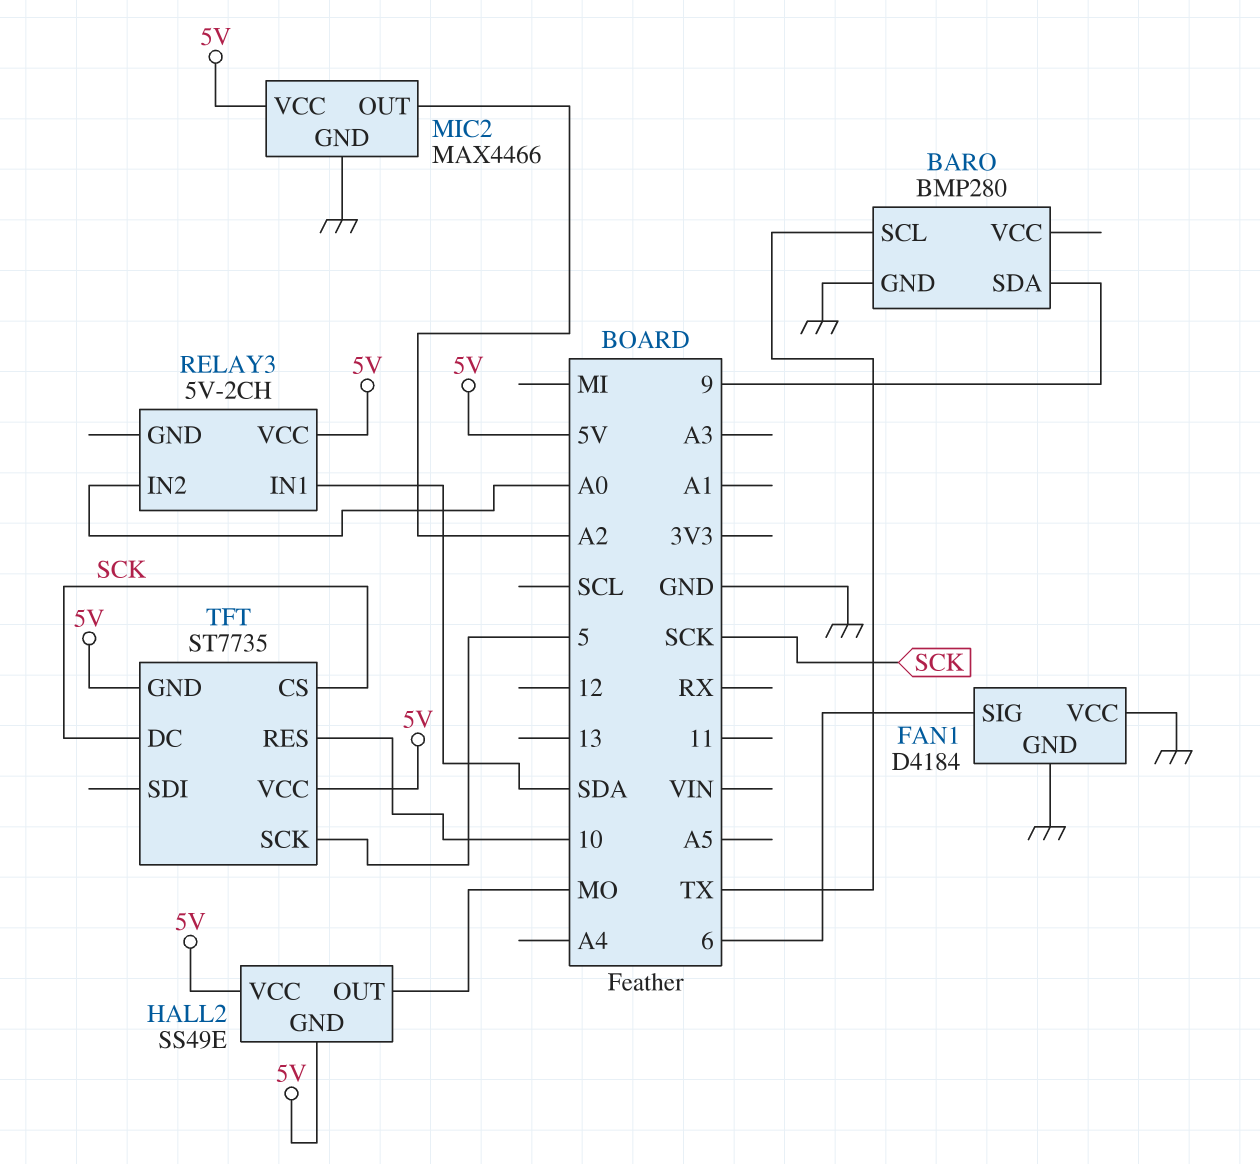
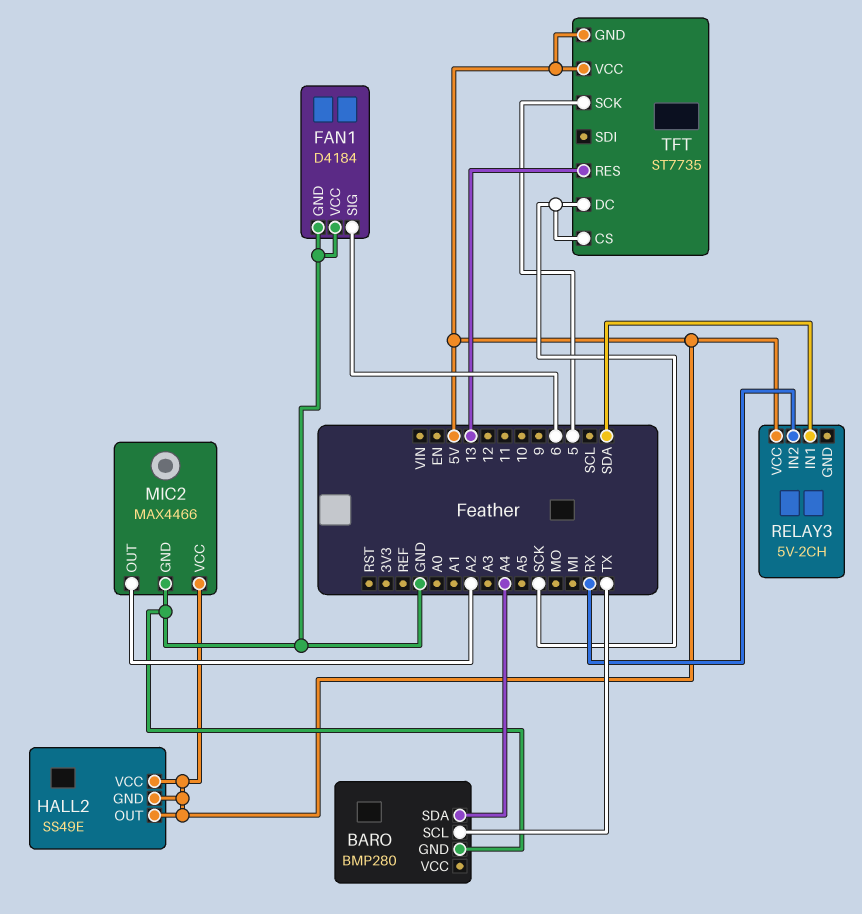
BARO pin SDA: 9 -> A4
HALL2 pin OUT: MO -> 5V
RELAY3 pin IN2: A0 -> RX
TFT pin RES: 10 -> 13

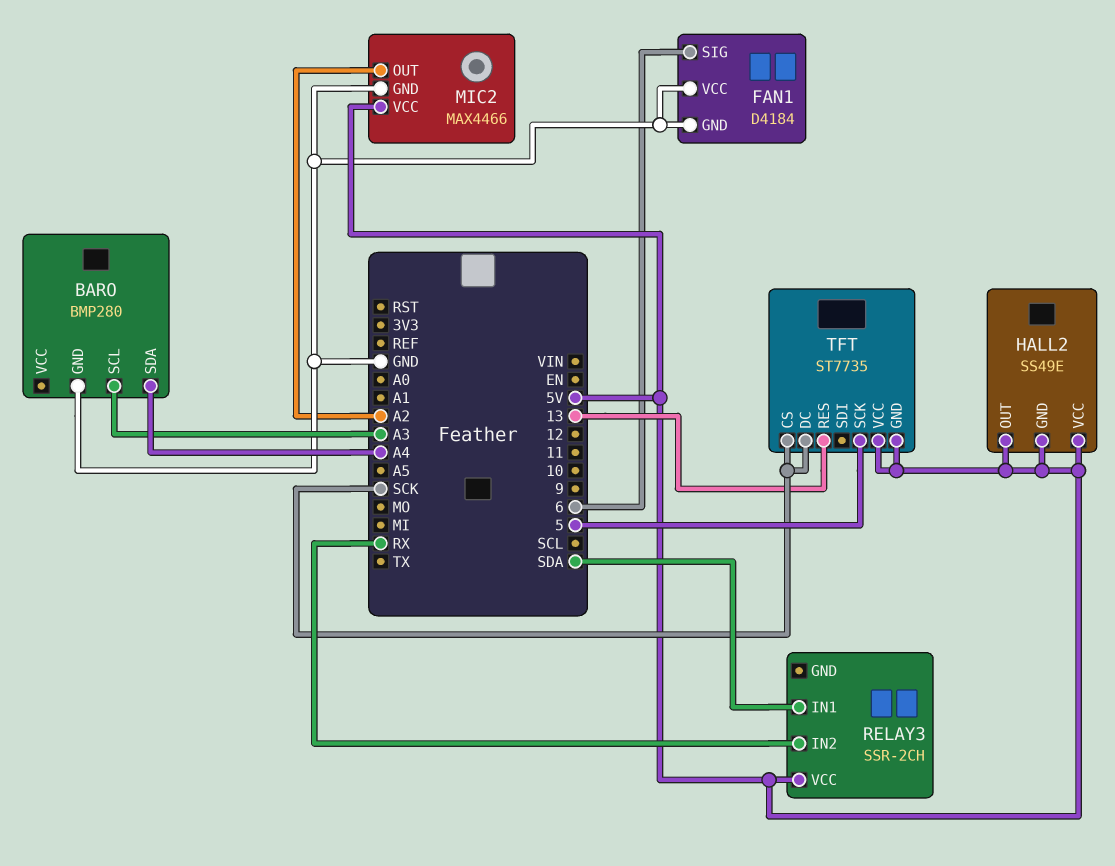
BARO pin SCL: TX -> A3
RELAY3: 5V-2CH -> SSR-2CH

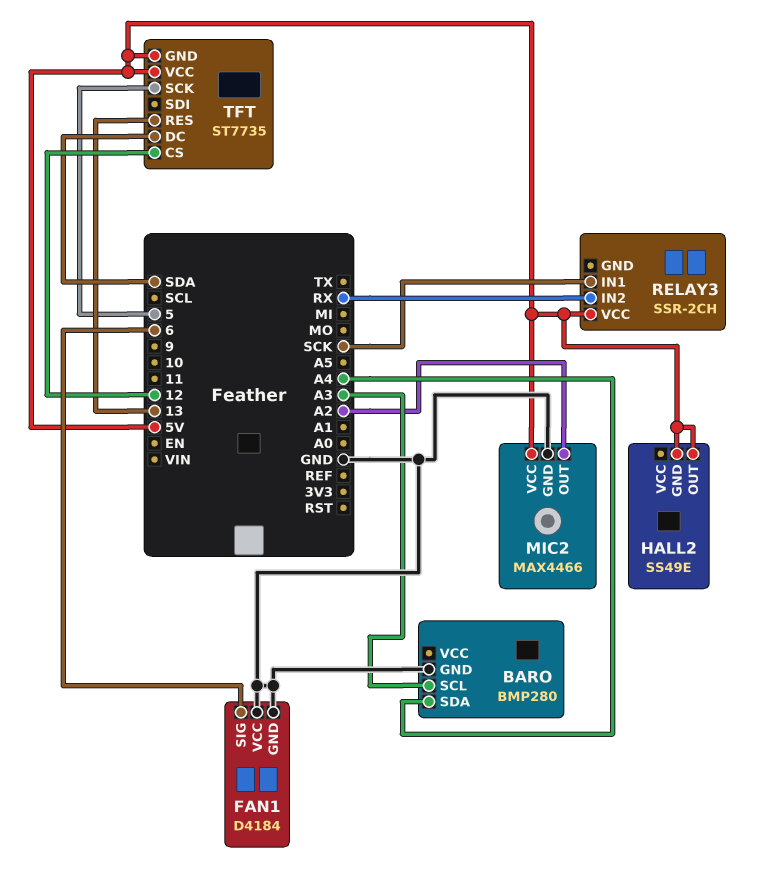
HALL2 pin VCC: 5V -> none
RELAY3 pin IN1: SDA -> SCK
TFT pin CS: SCK -> 12
TFT pin DC: SCK -> SDA

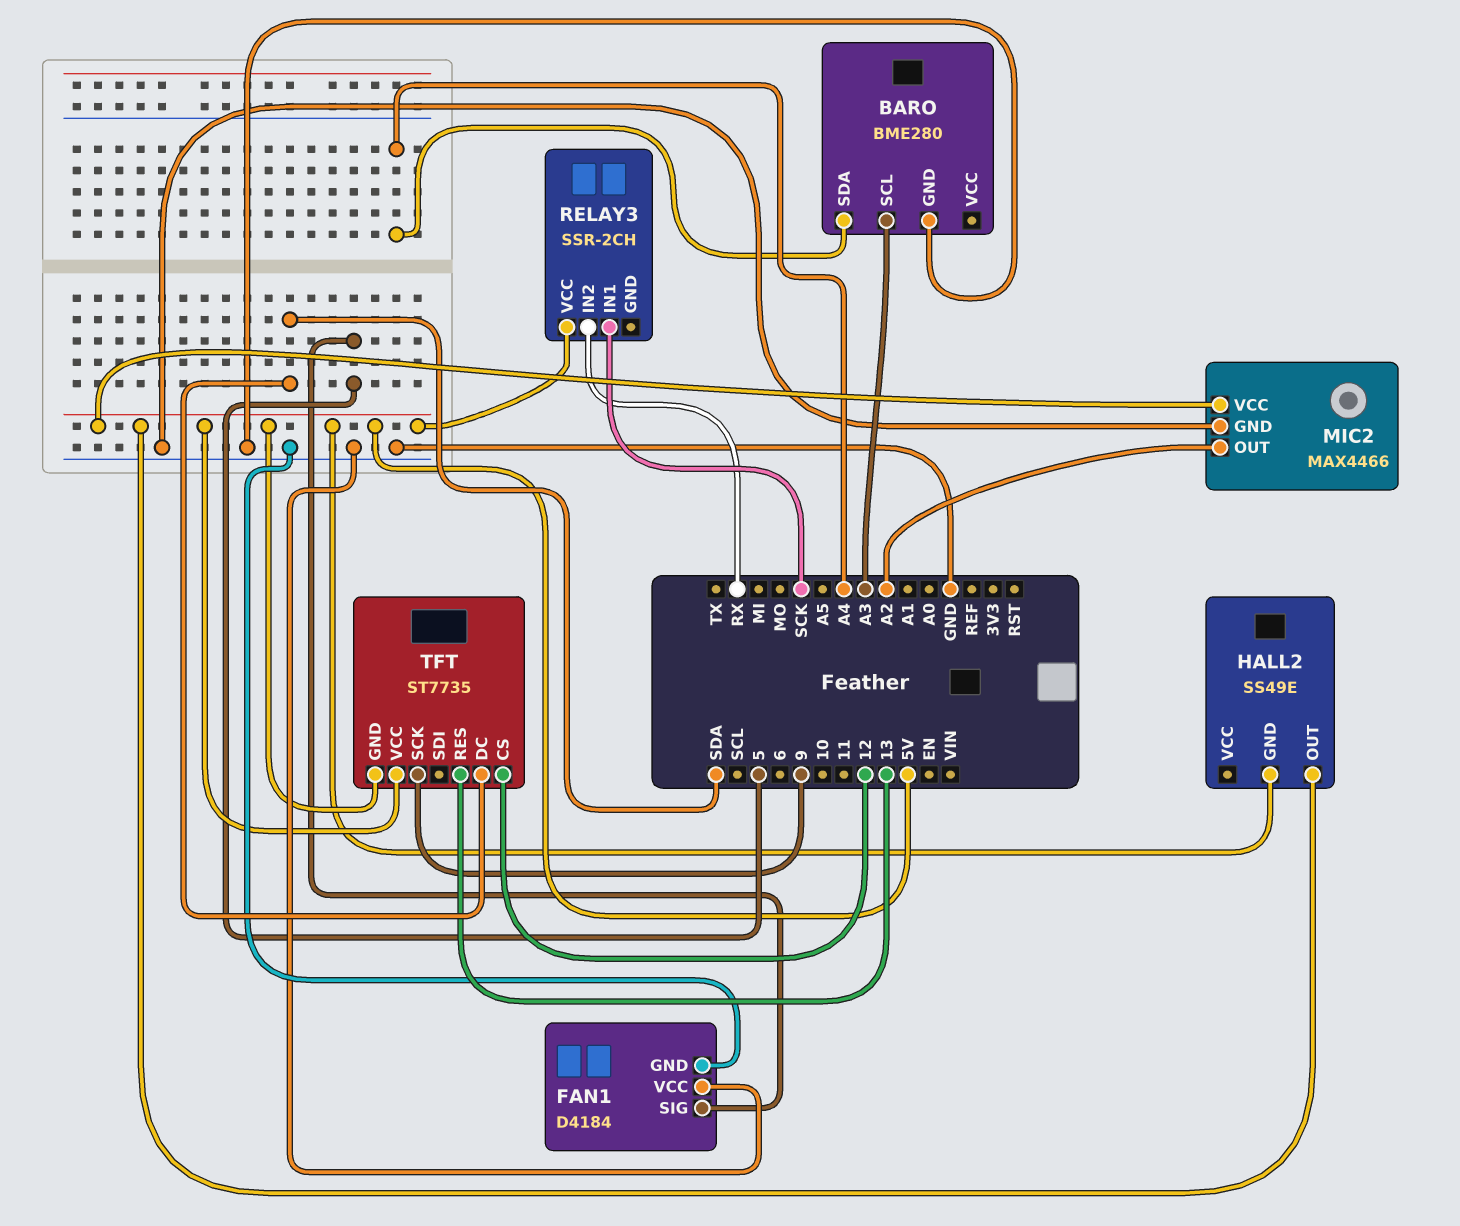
BARO: BMP280 -> BME280
FAN1 pin SIG: 6 -> 5
TFT pin SCK: 5 -> 9

